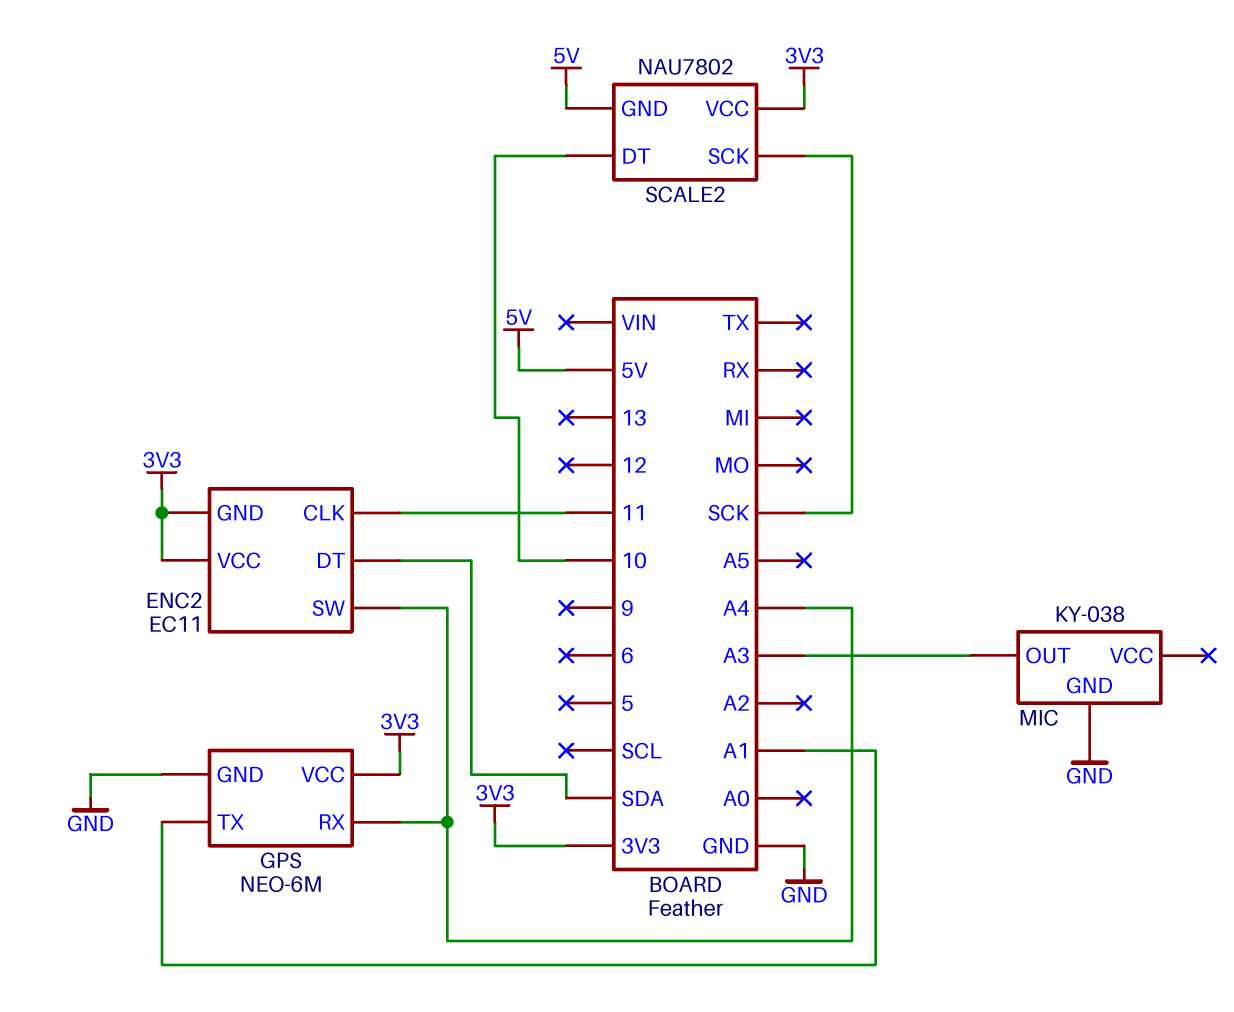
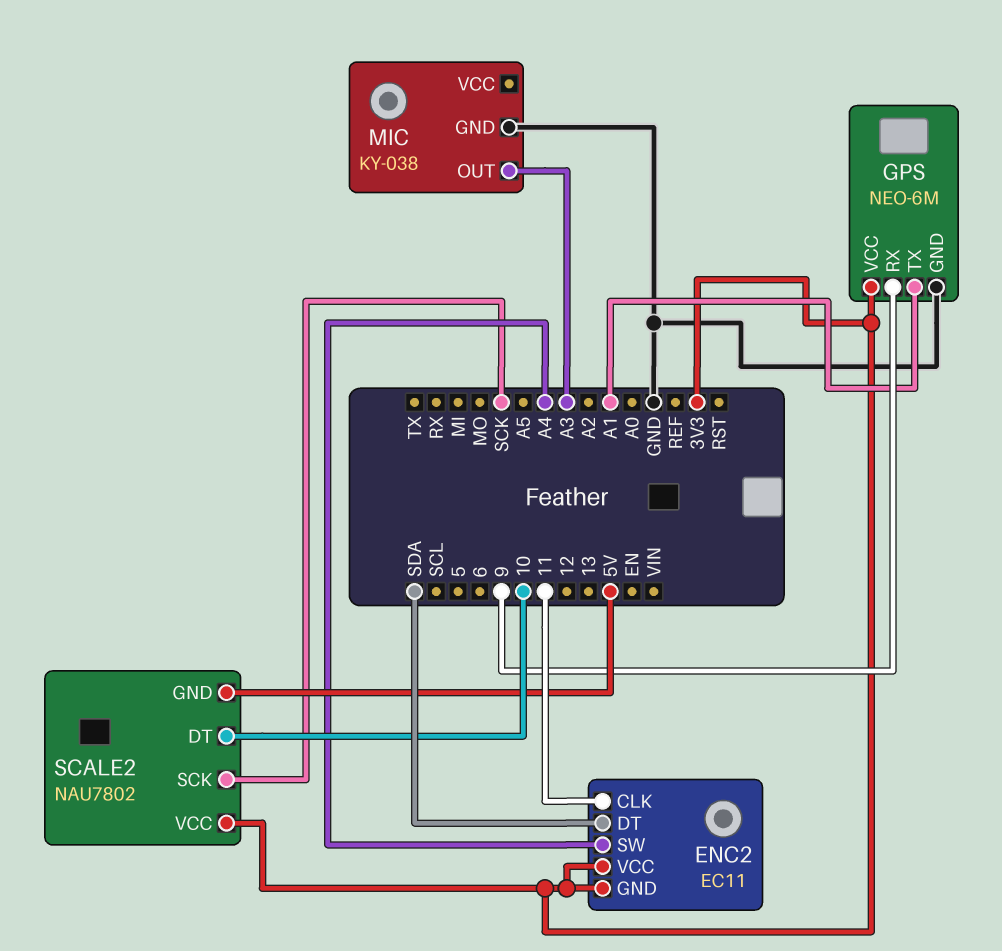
GPS pin RX: A4 -> 9

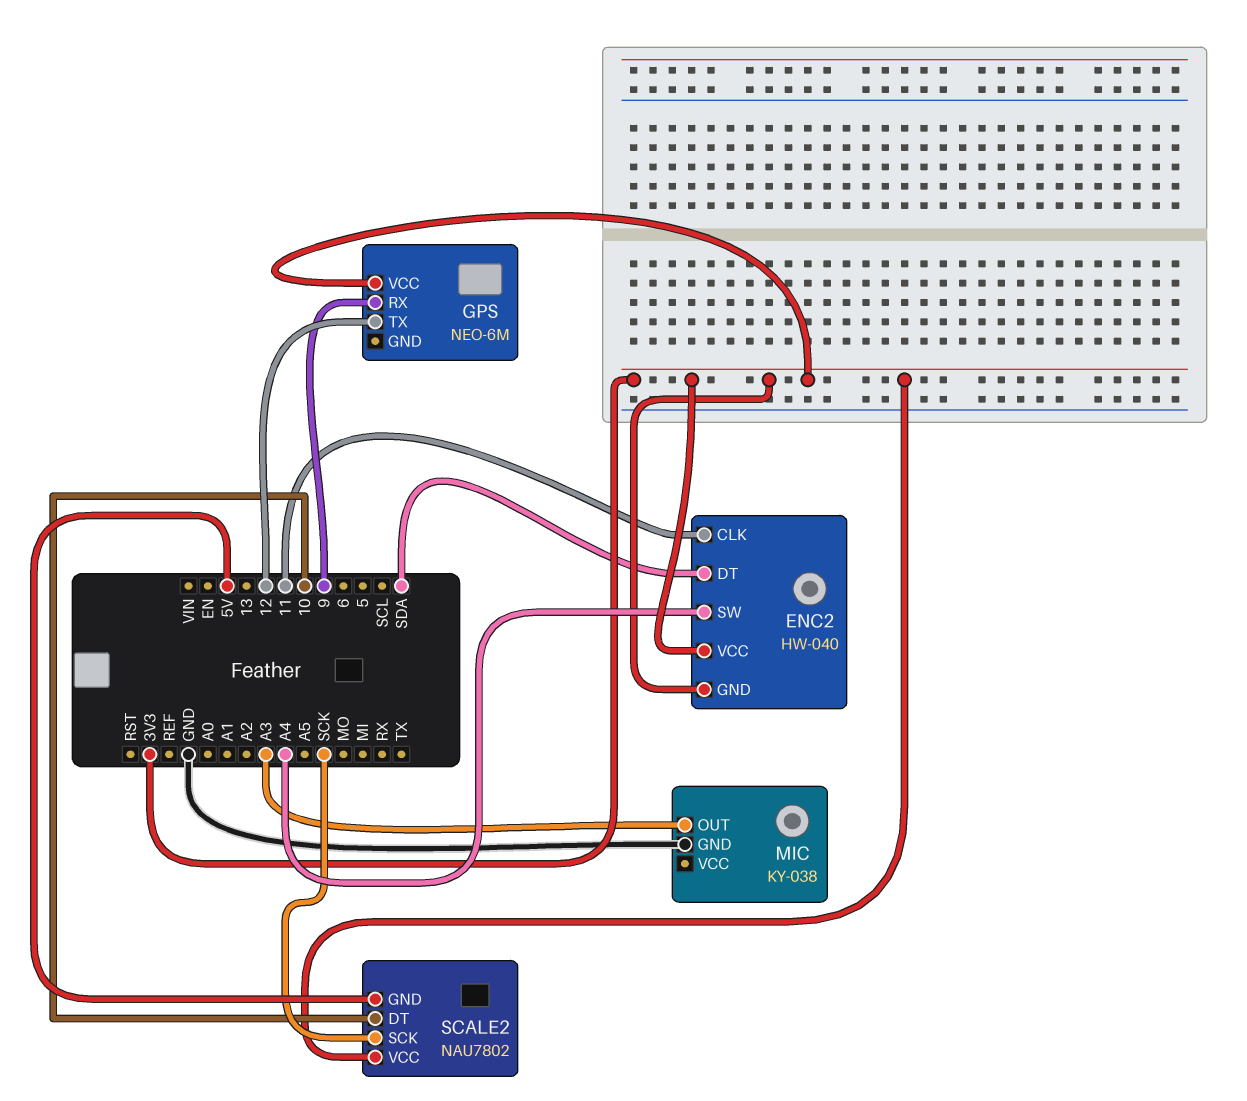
ENC2: EC11 -> HW-040
GPS pin GND: GND -> none
GPS pin TX: A1 -> 12

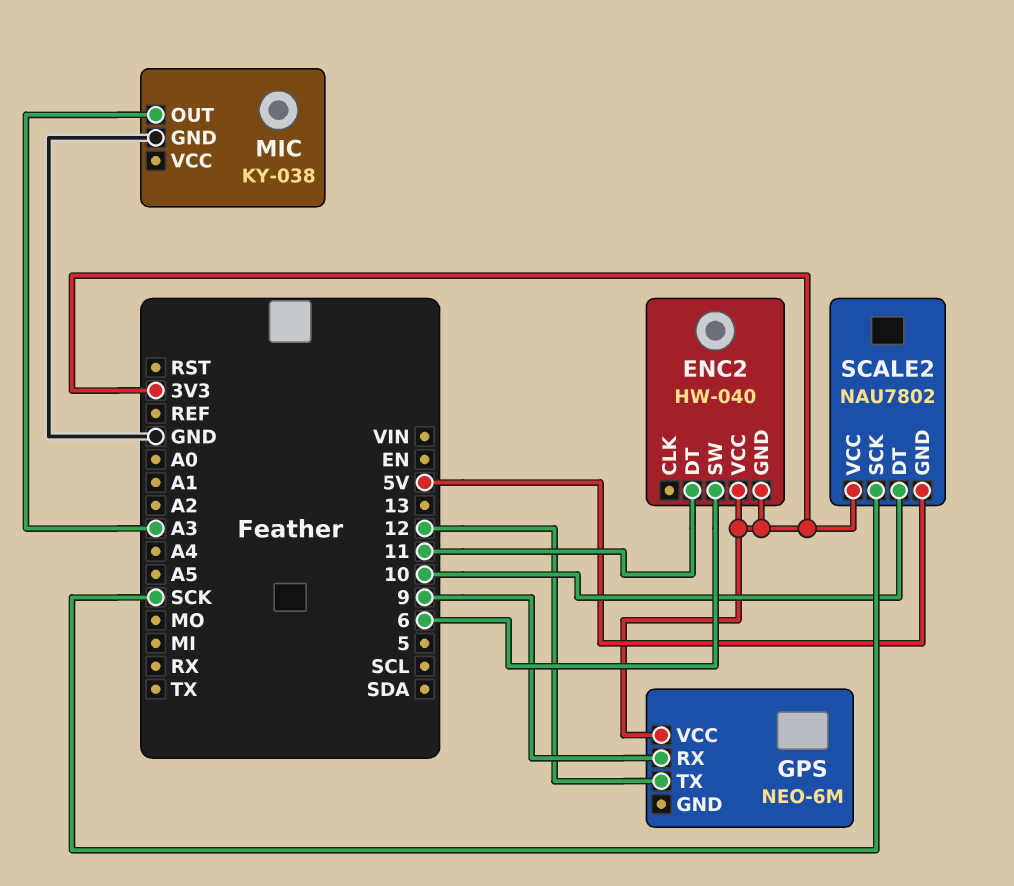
ENC2 pin CLK: 11 -> none
ENC2 pin DT: SDA -> 11
ENC2 pin SW: A4 -> 6

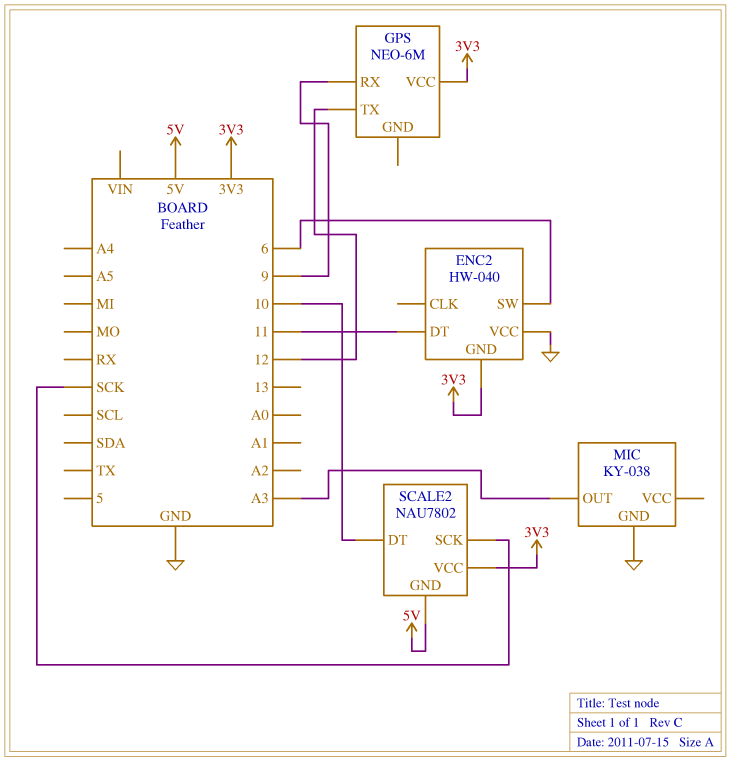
ENC2 pin VCC: 3V3 -> GND

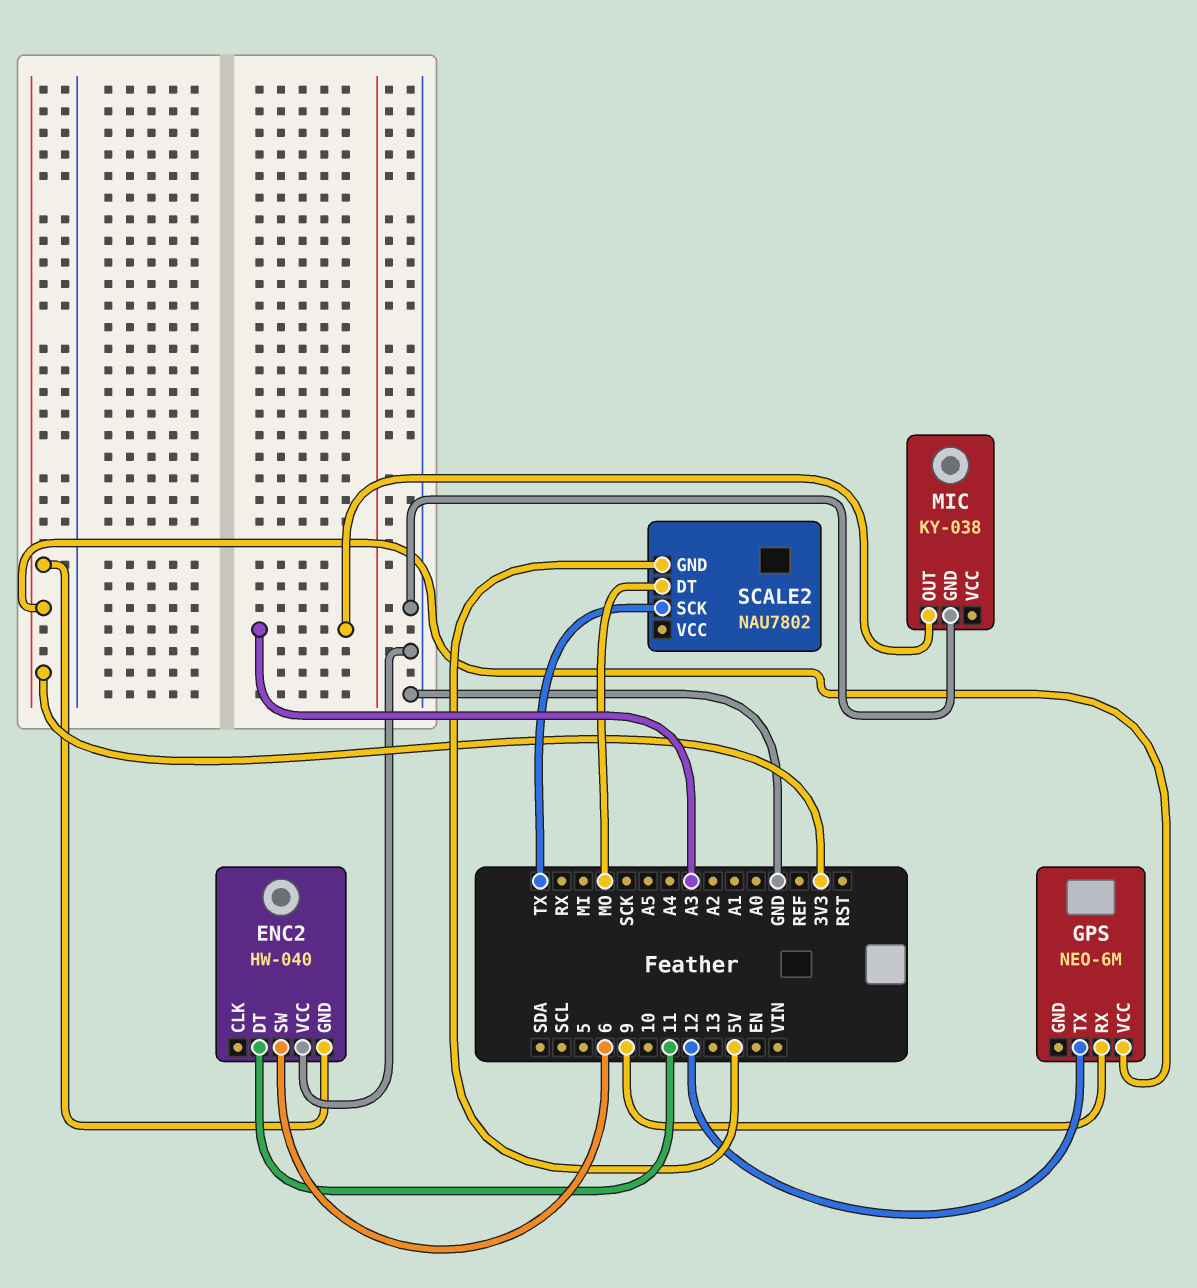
SCALE2 pin DT: 10 -> MO
SCALE2 pin SCK: SCK -> TX
SCALE2 pin VCC: 3V3 -> none

